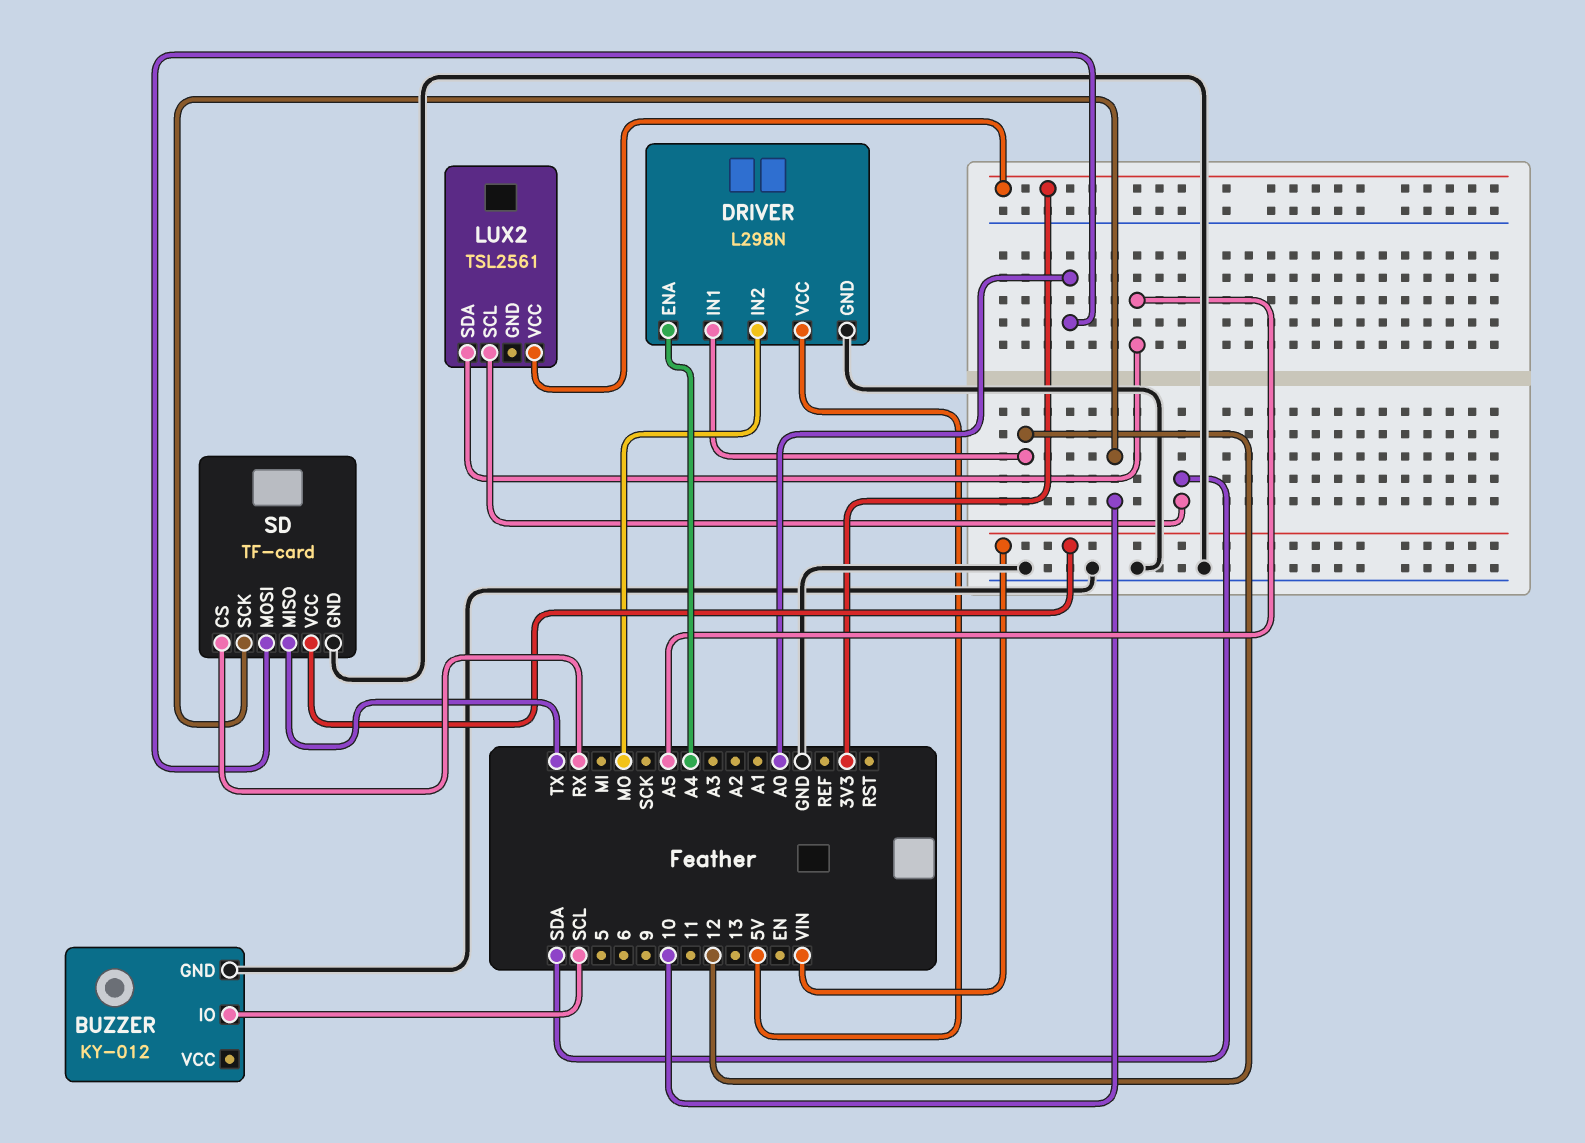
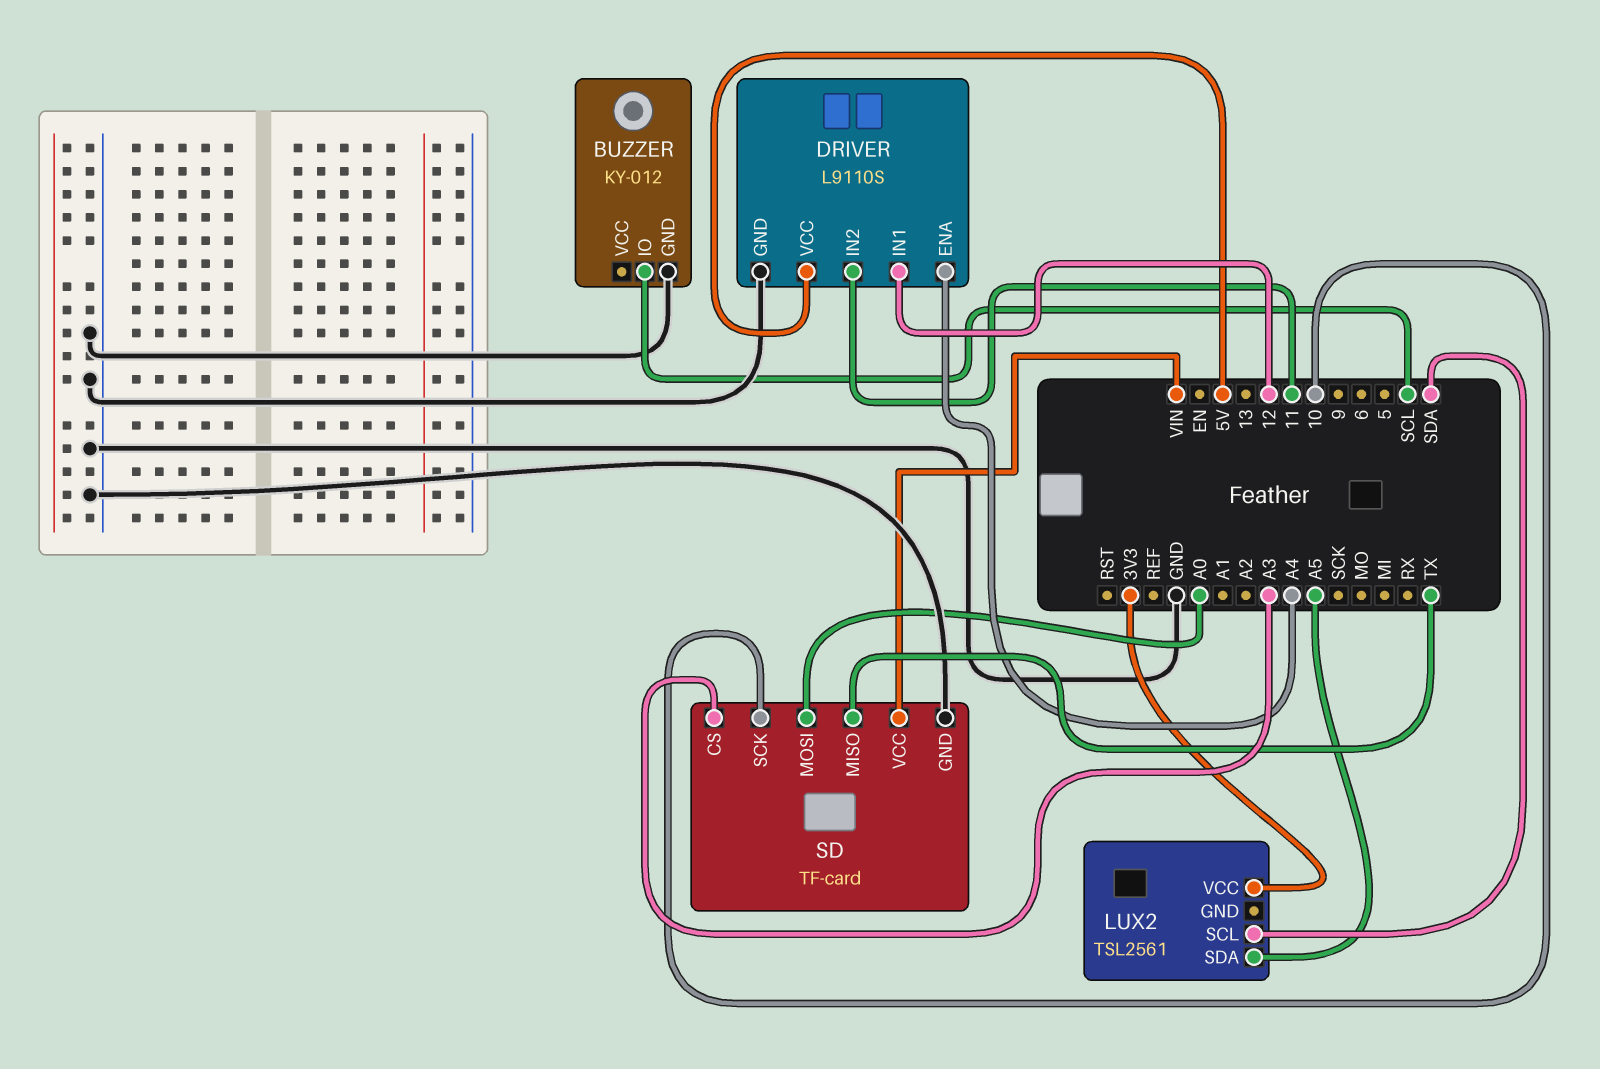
DRIVER: L298N -> L9110S
DRIVER pin IN2: MO -> 11
SD pin CS: RX -> A3

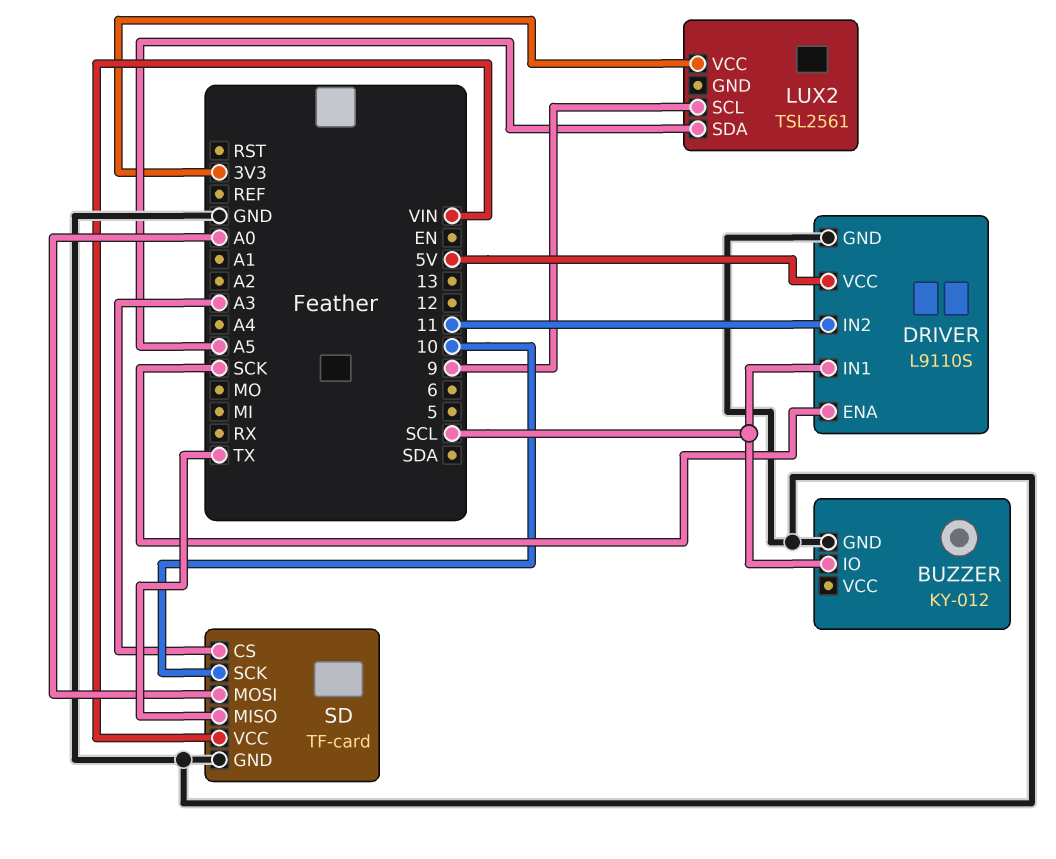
DRIVER pin ENA: A4 -> SCK
DRIVER pin IN1: 12 -> SCL
LUX2 pin SCL: SDA -> 9

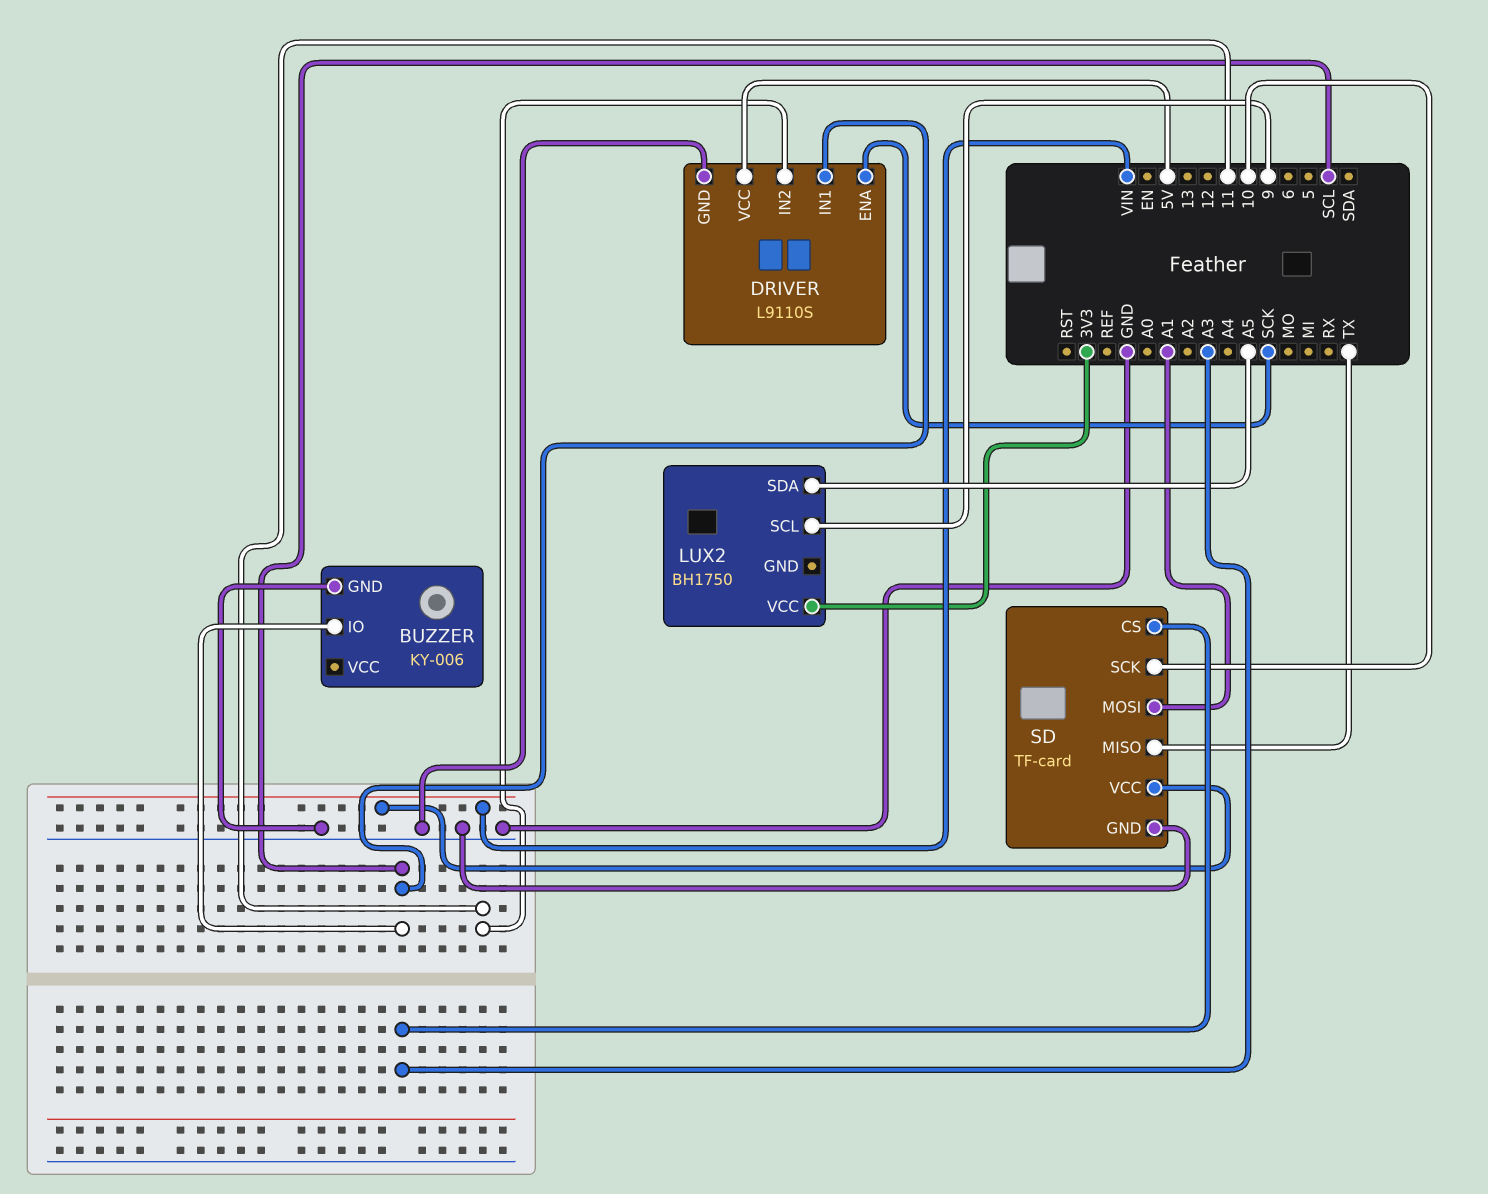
BUZZER: KY-012 -> KY-006
LUX2: TSL2561 -> BH1750
SD pin MOSI: A0 -> A1

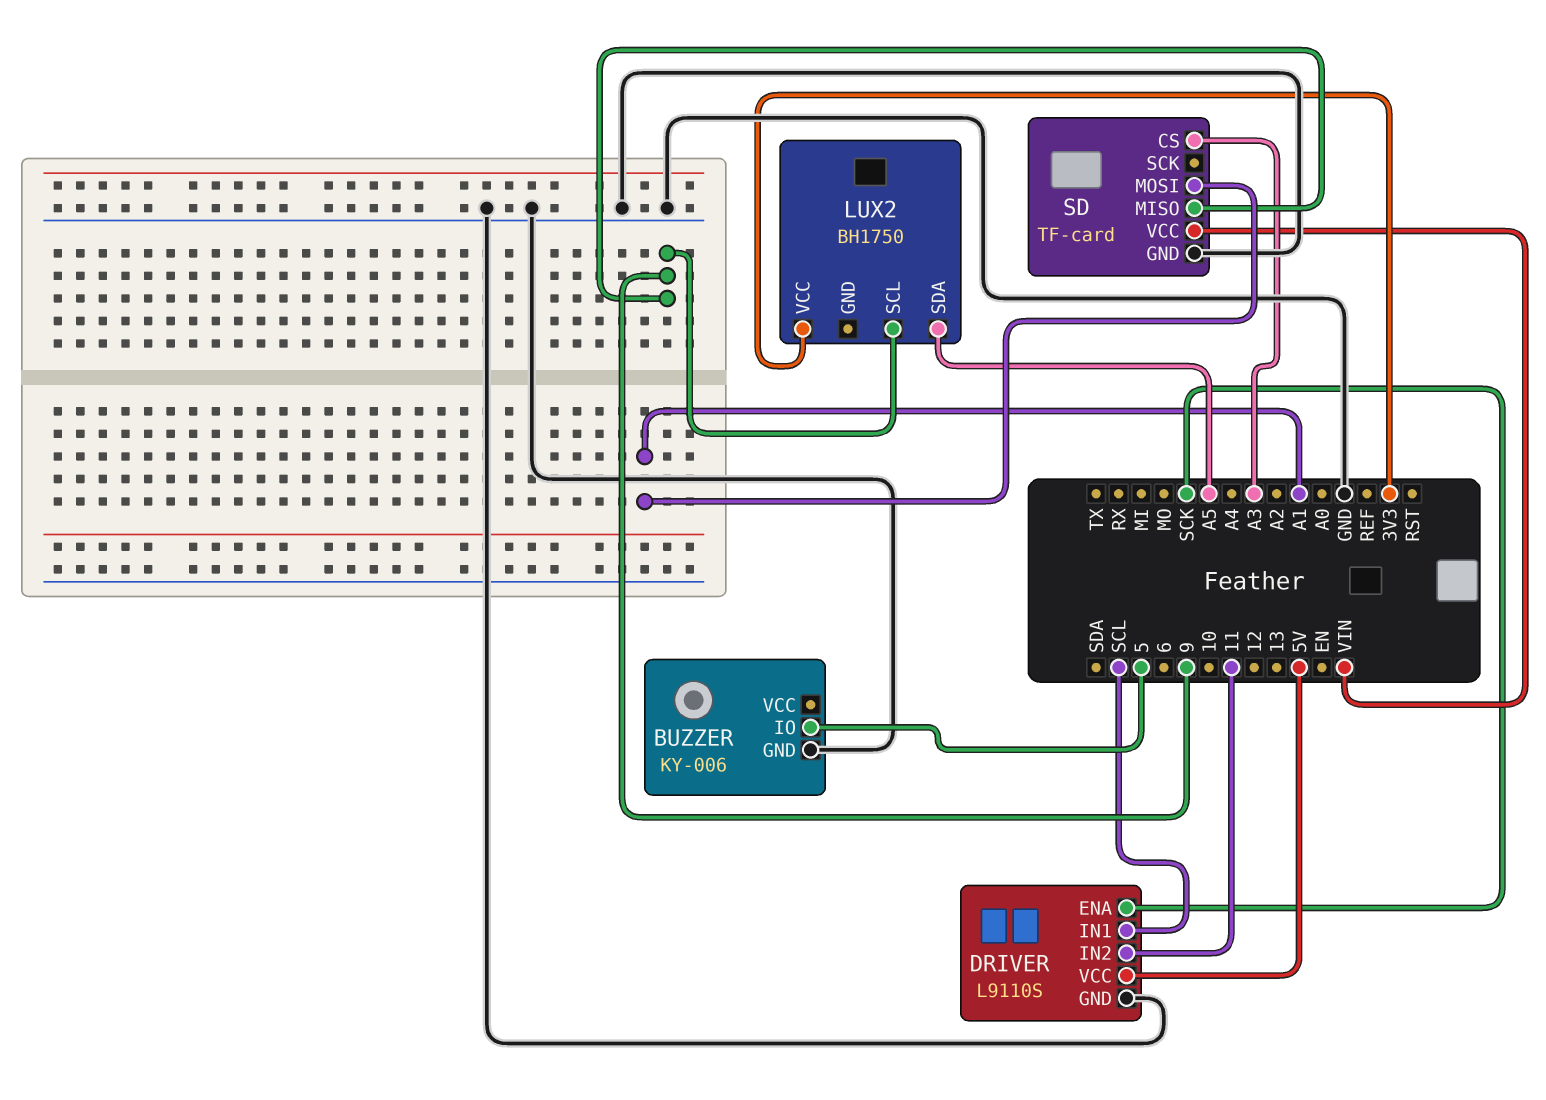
BUZZER pin IO: SCL -> 5
SD pin MISO: TX -> 9
SD pin SCK: 10 -> none

